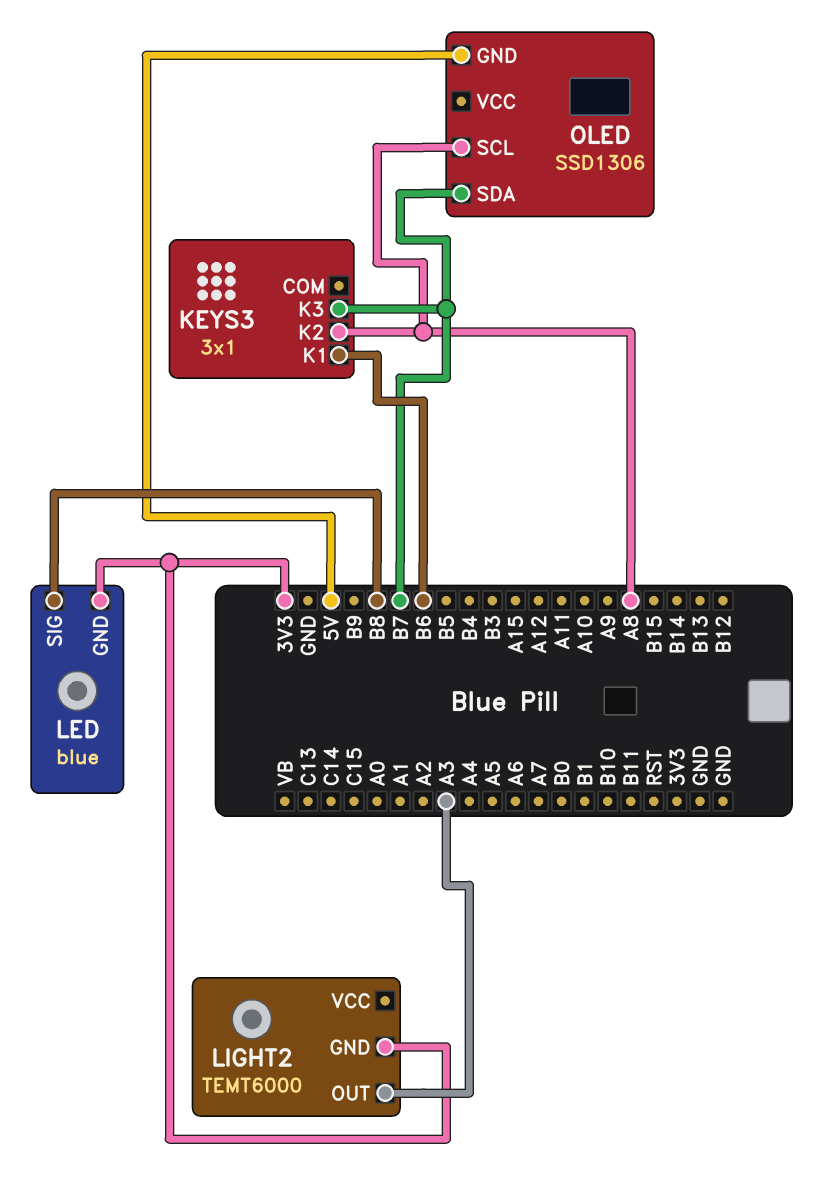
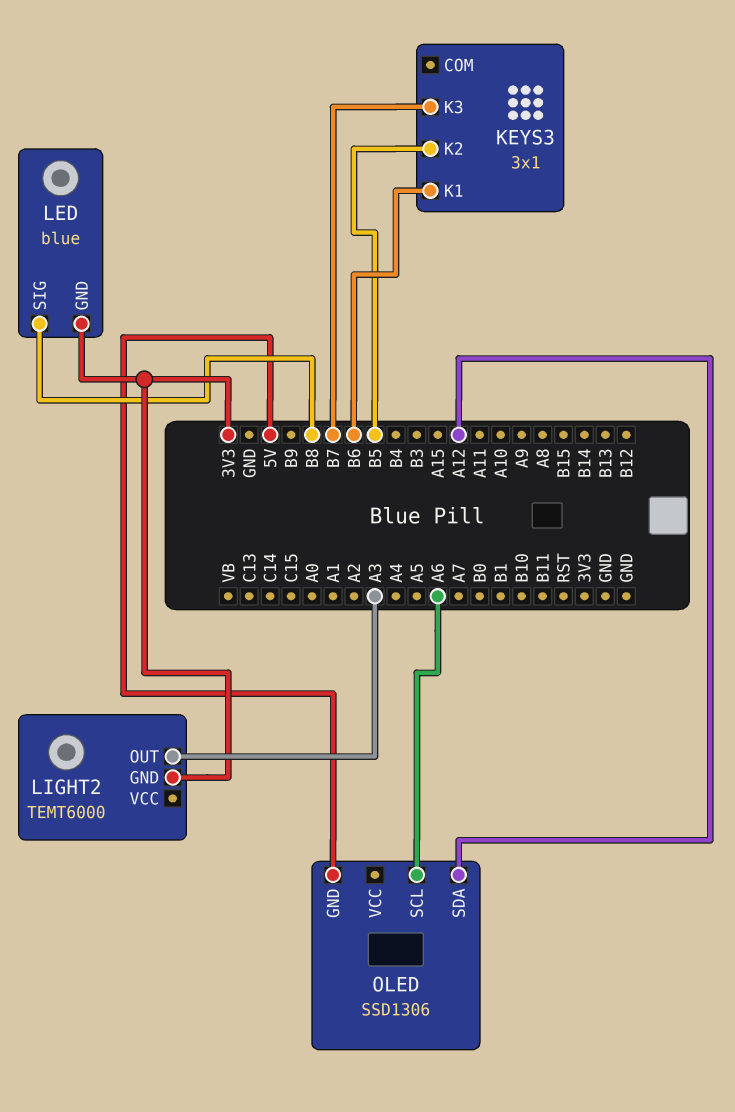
KEYS3 pin K2: A8 -> B5
OLED pin SCL: A8 -> A6
OLED pin SDA: B7 -> A12

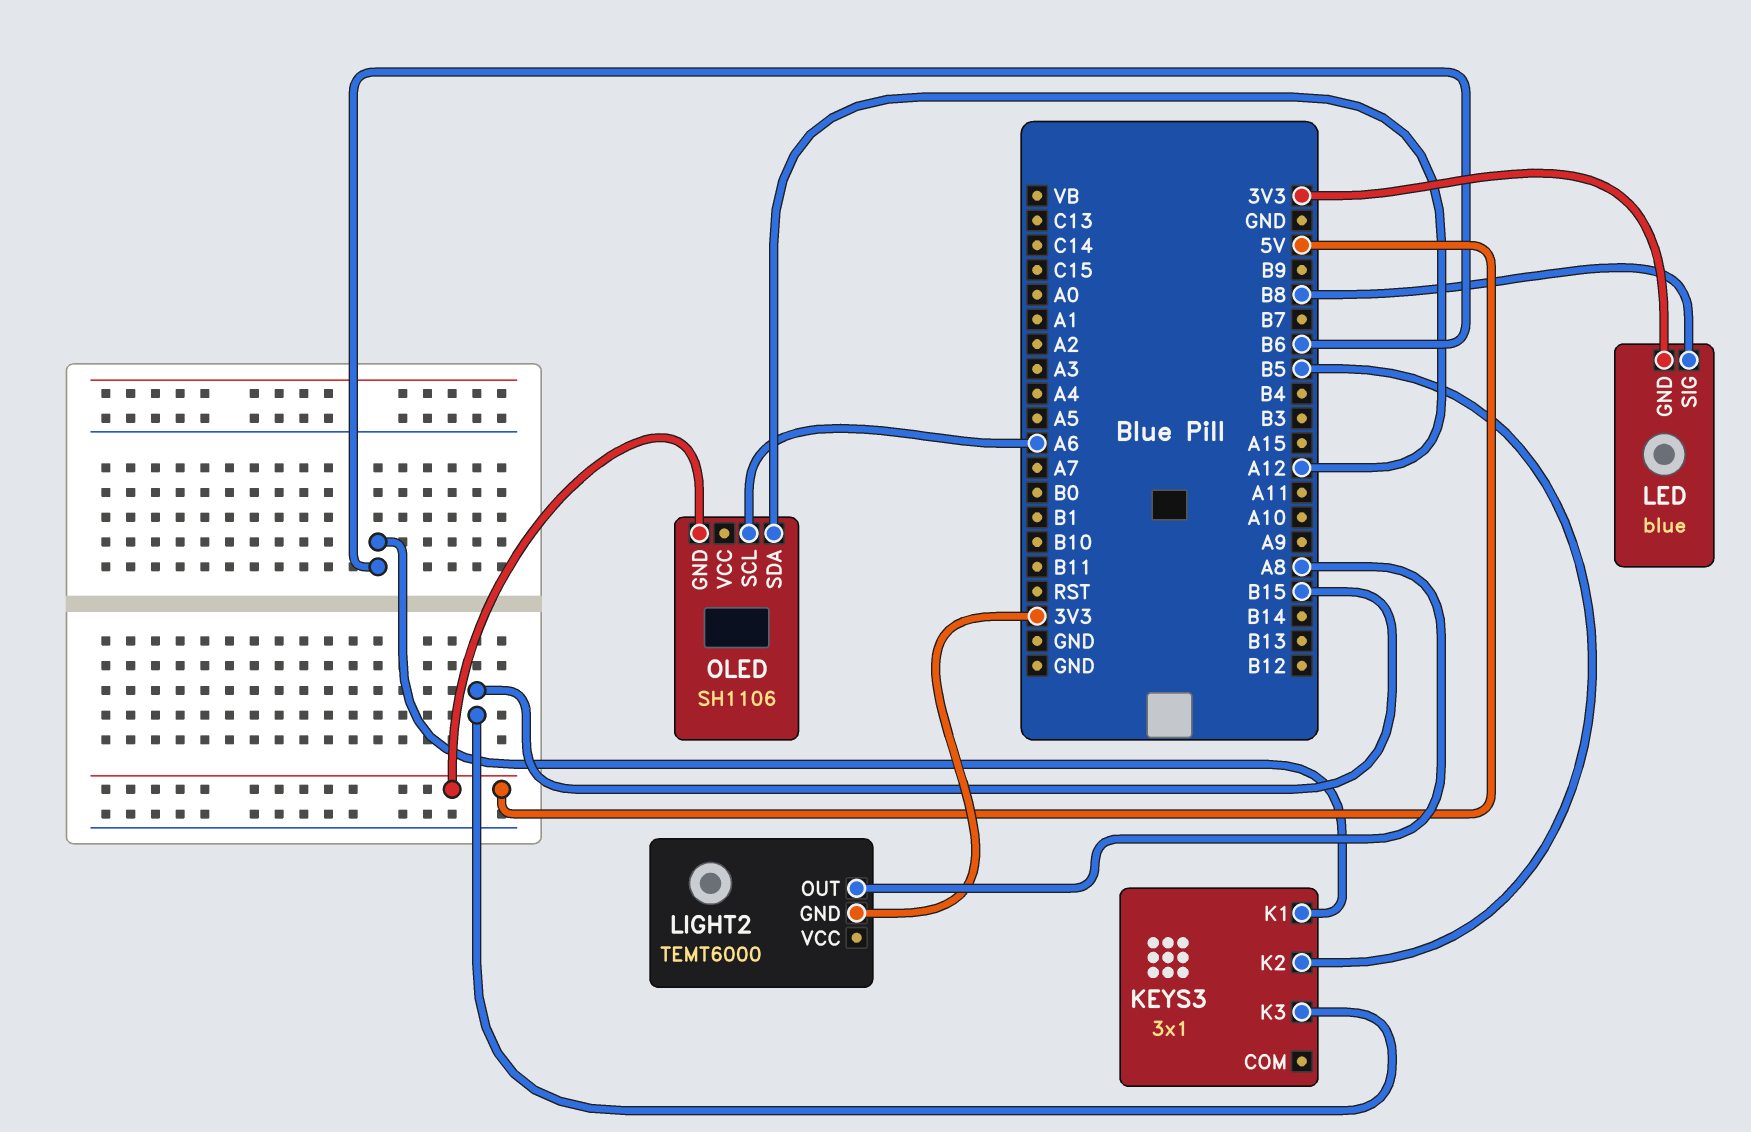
KEYS3 pin K3: B7 -> B15
LIGHT2 pin OUT: A3 -> A8
OLED: SSD1306 -> SH1106

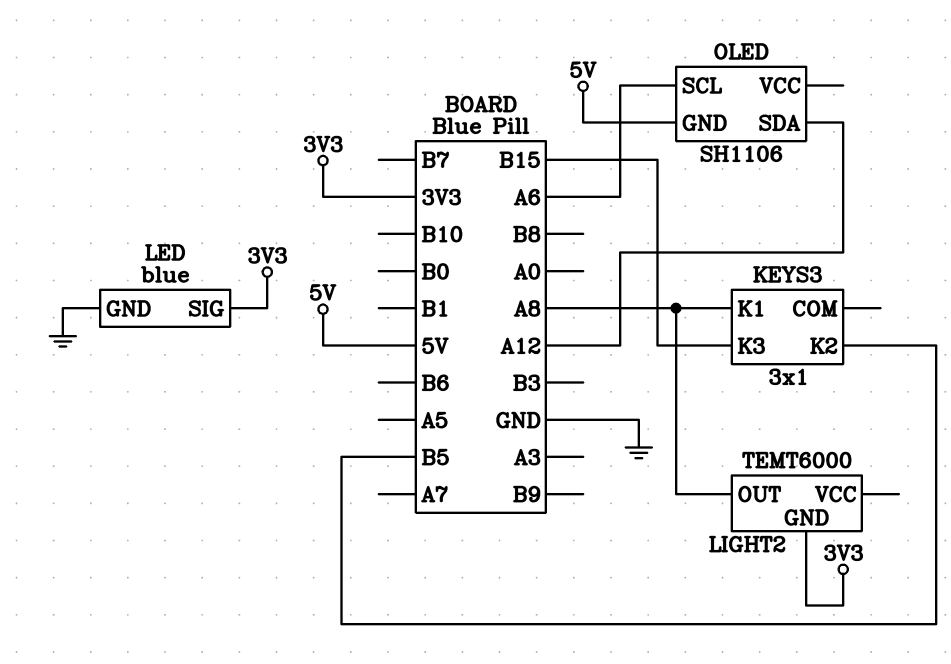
KEYS3 pin K1: B6 -> A8
LED pin GND: 3V3 -> GND
LED pin SIG: B8 -> 3V3

